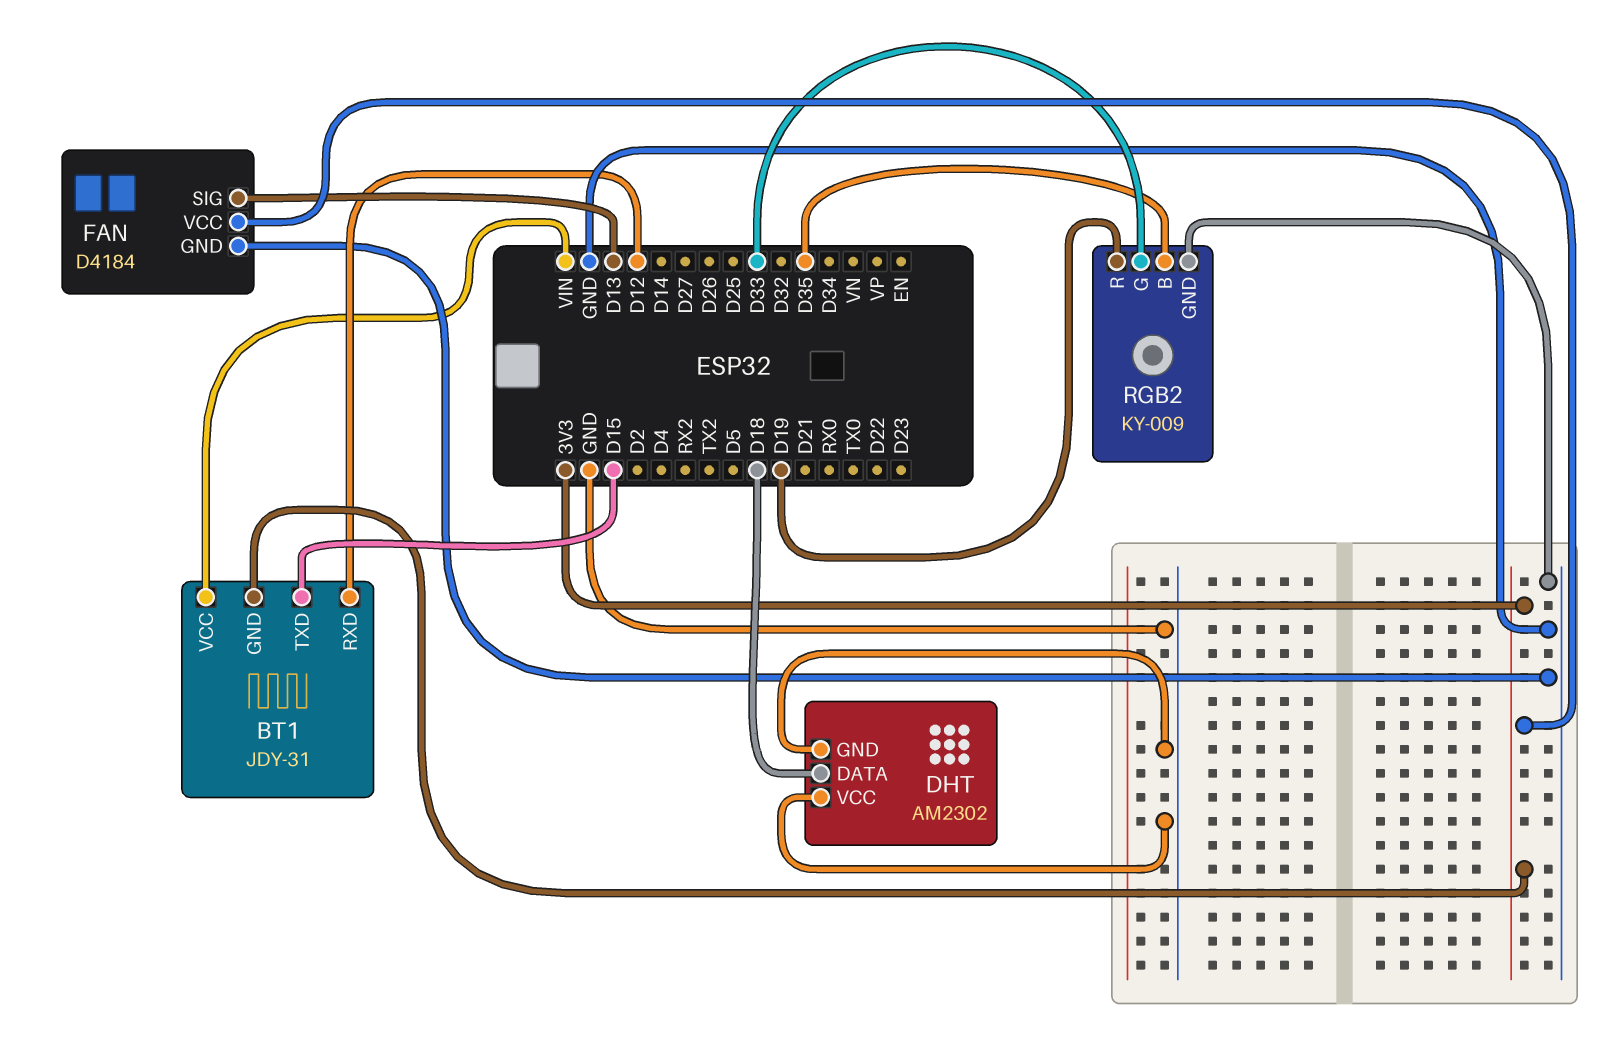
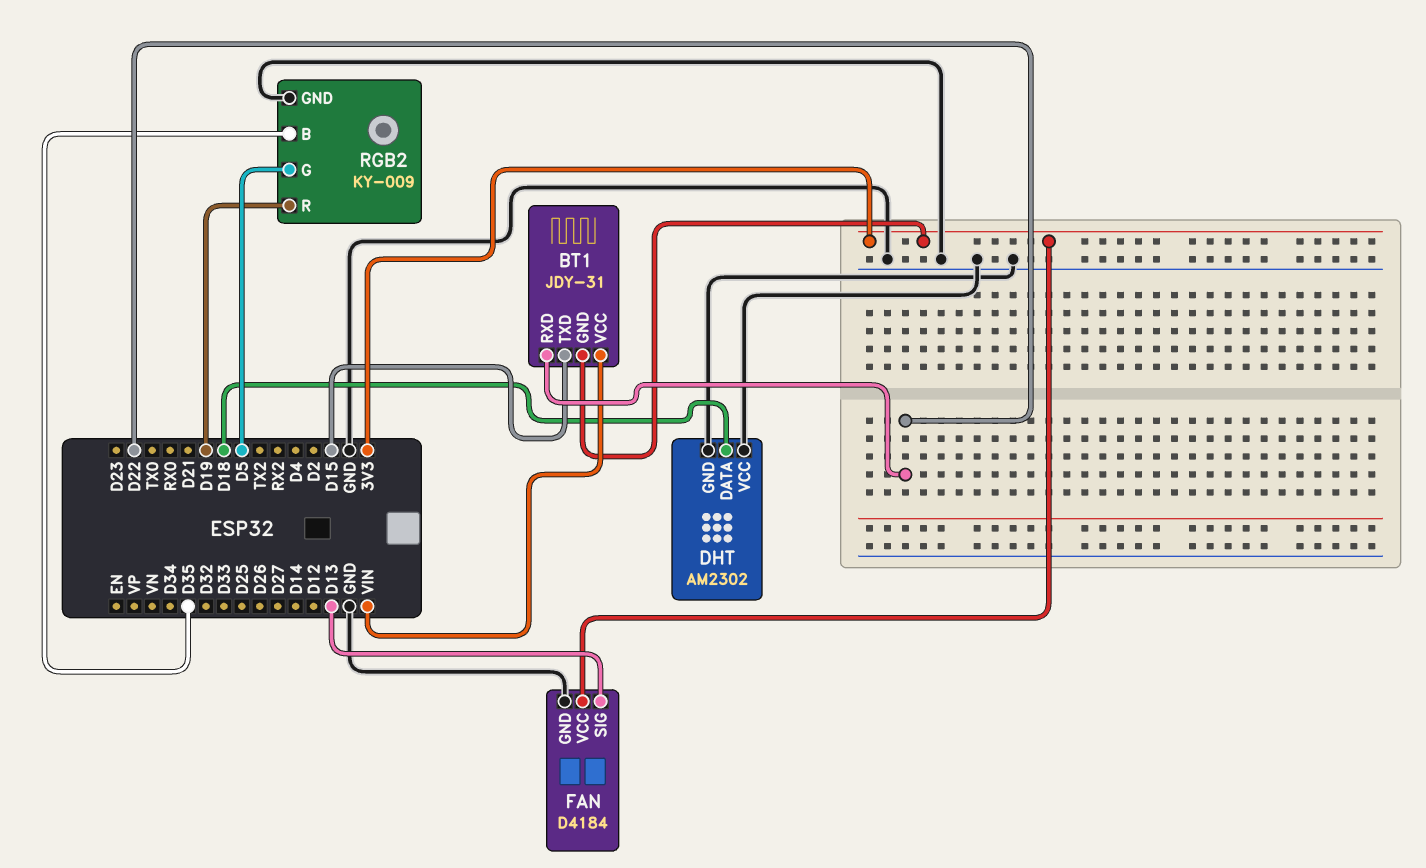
BT1 pin RXD: D12 -> D22
RGB2 pin G: D33 -> D5

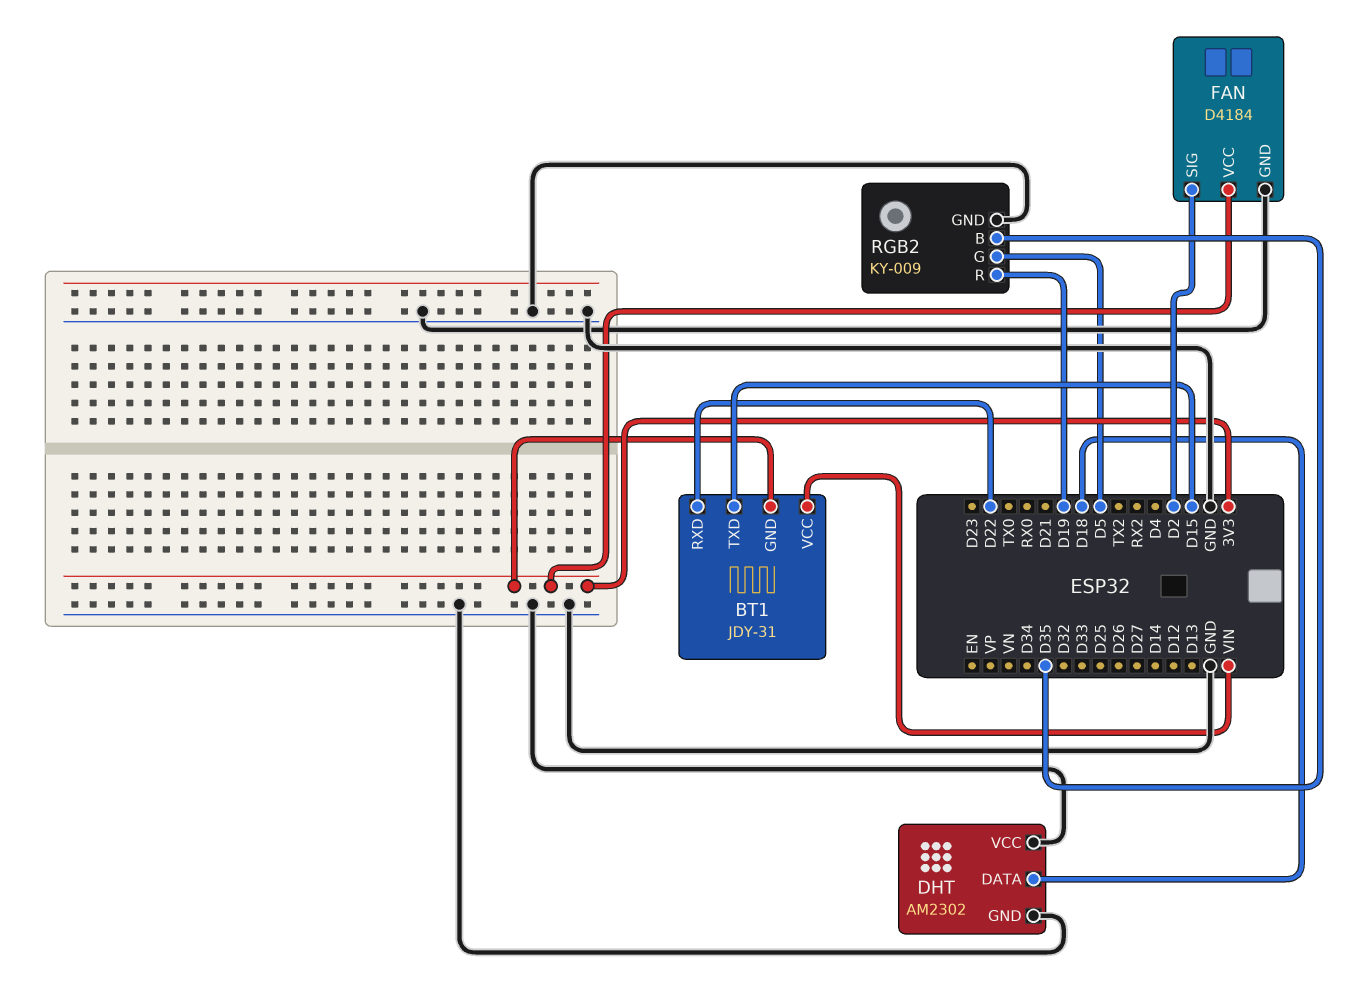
FAN pin SIG: D13 -> D2

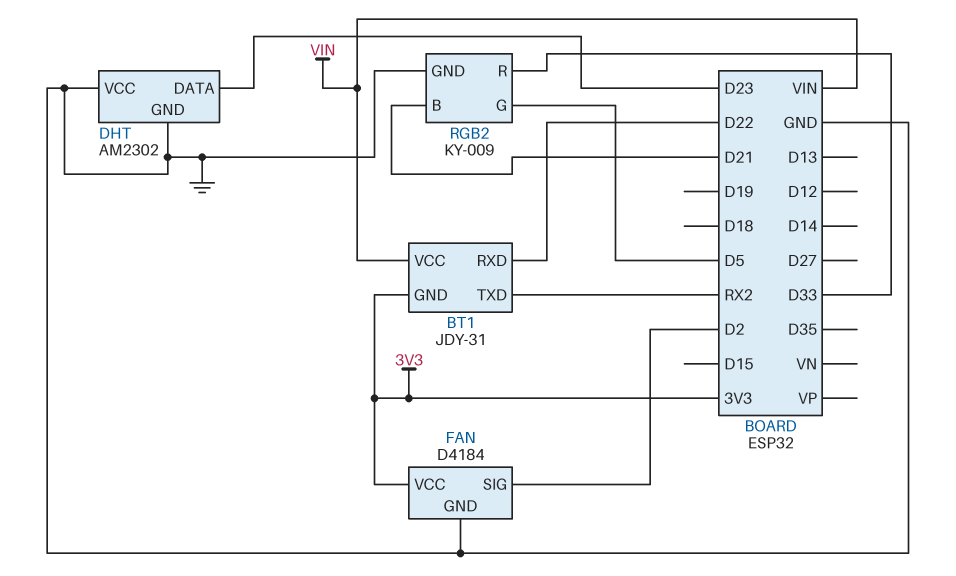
BT1 pin TXD: D15 -> RX2
DHT pin DATA: D18 -> D23
RGB2 pin B: D35 -> D21
RGB2 pin R: D19 -> D33

